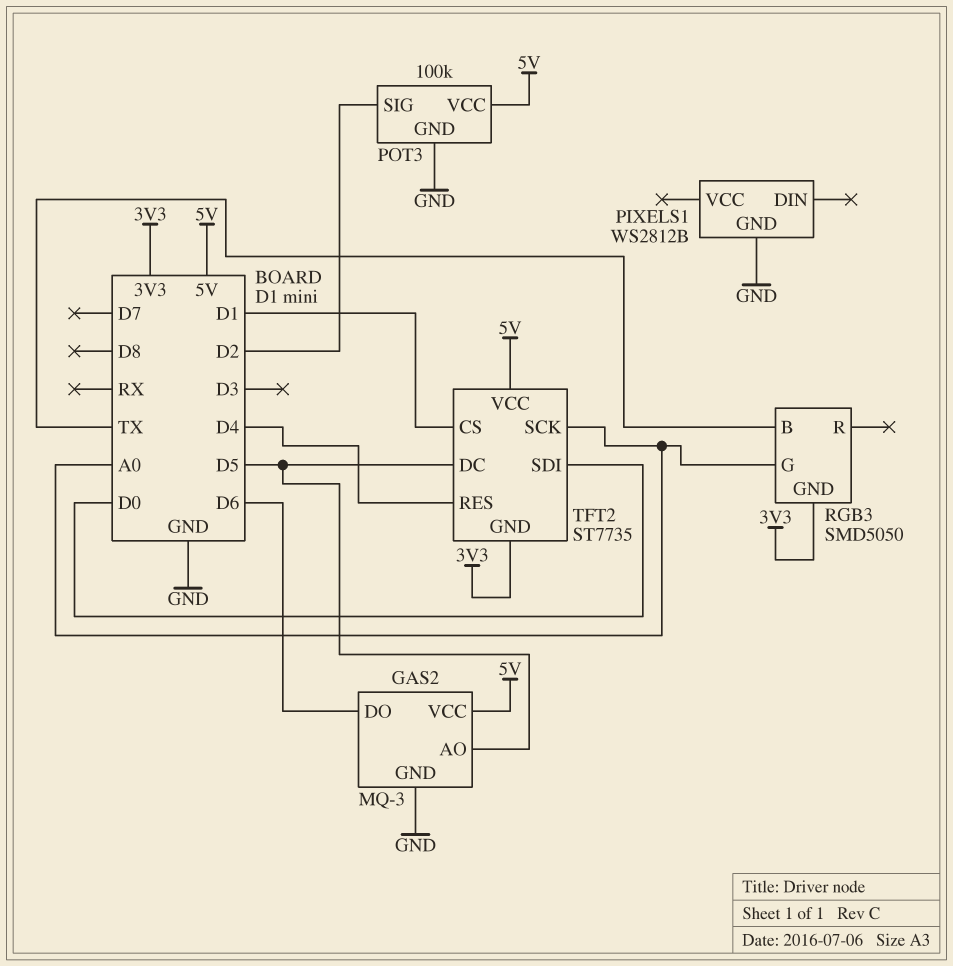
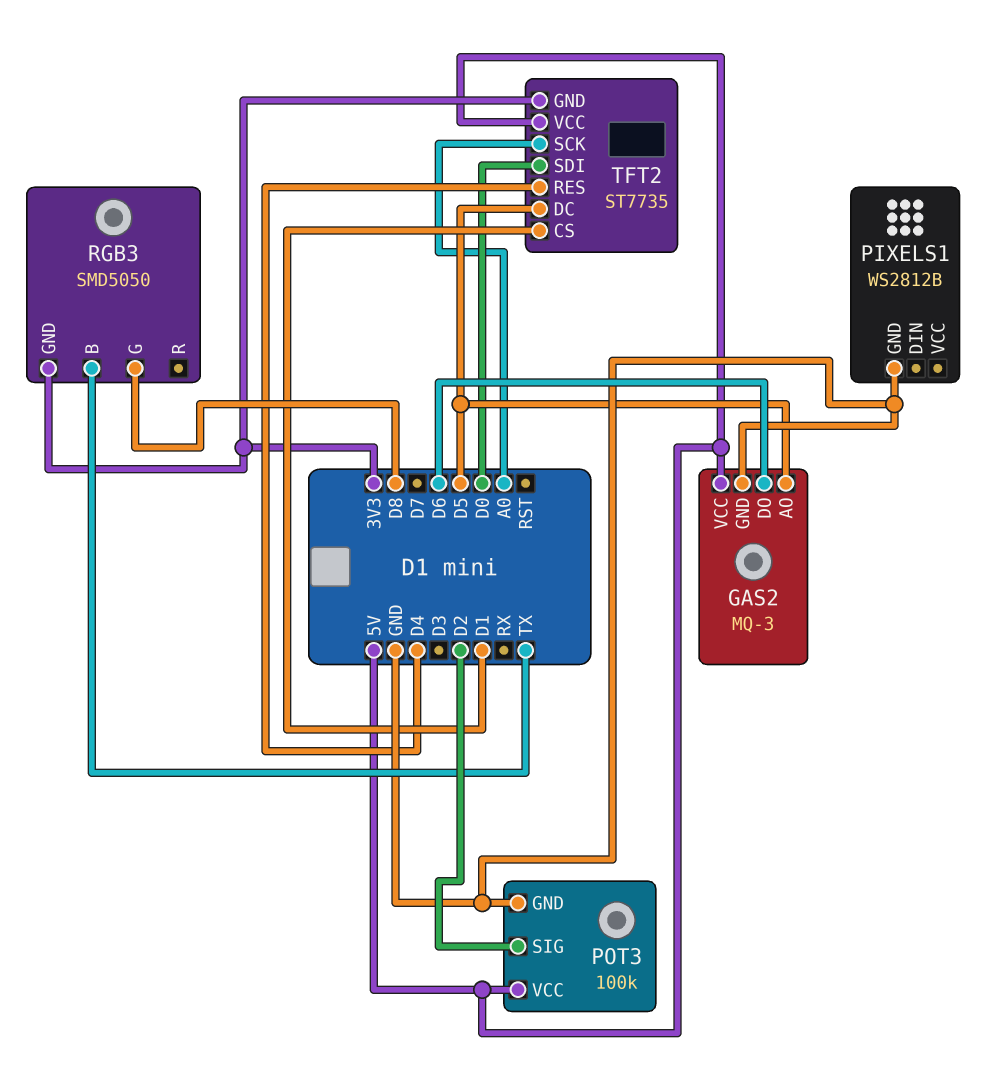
RGB3 pin G: A0 -> D8

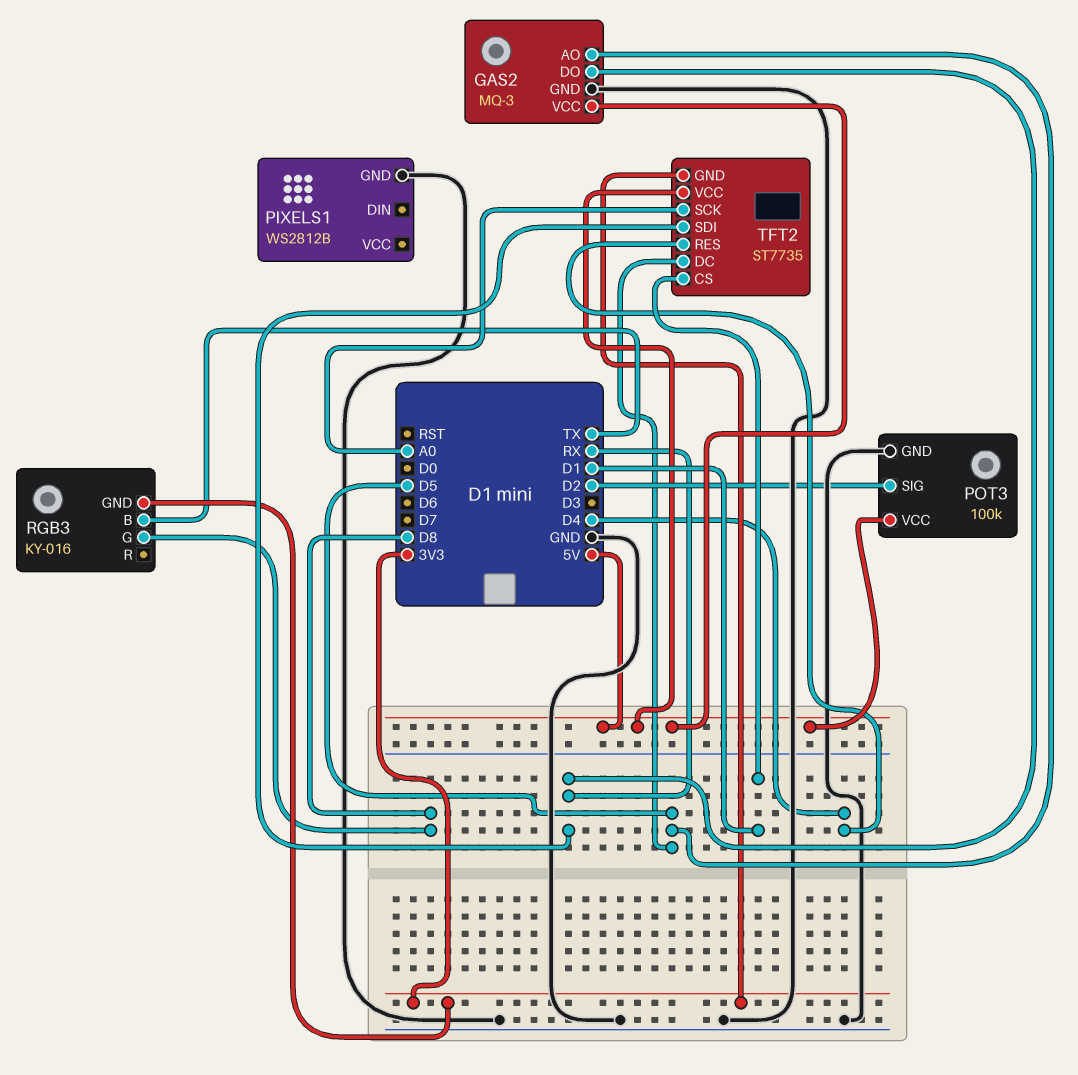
GAS2 pin DO: D6 -> RX
RGB3: SMD5050 -> KY-016
TFT2 pin SDI: D0 -> RX

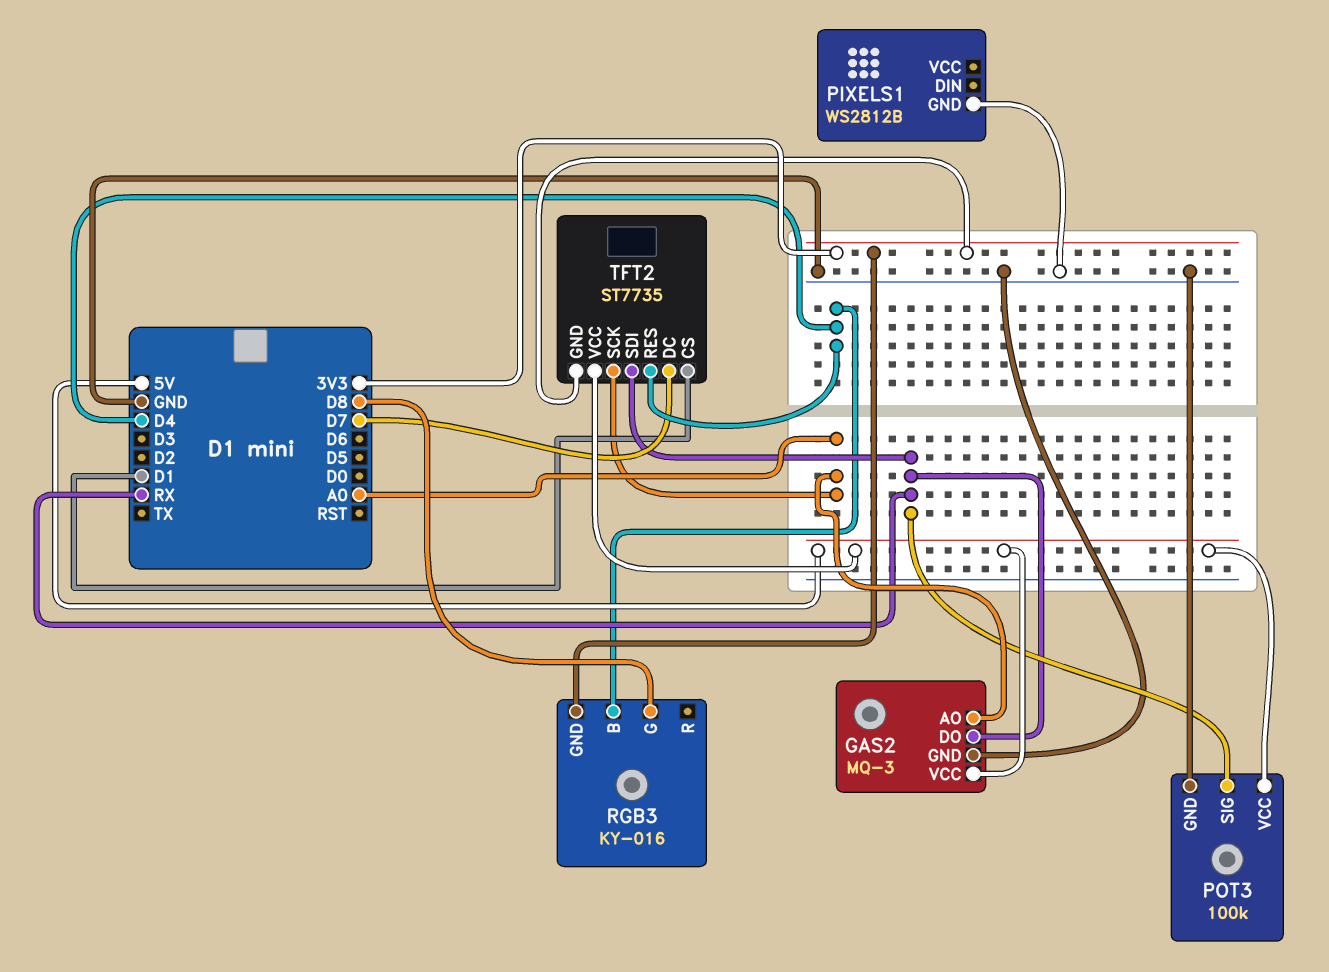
GAS2 pin AO: D5 -> A0
POT3 pin SIG: D2 -> RX
RGB3 pin B: TX -> D4
TFT2 pin DC: D5 -> D7

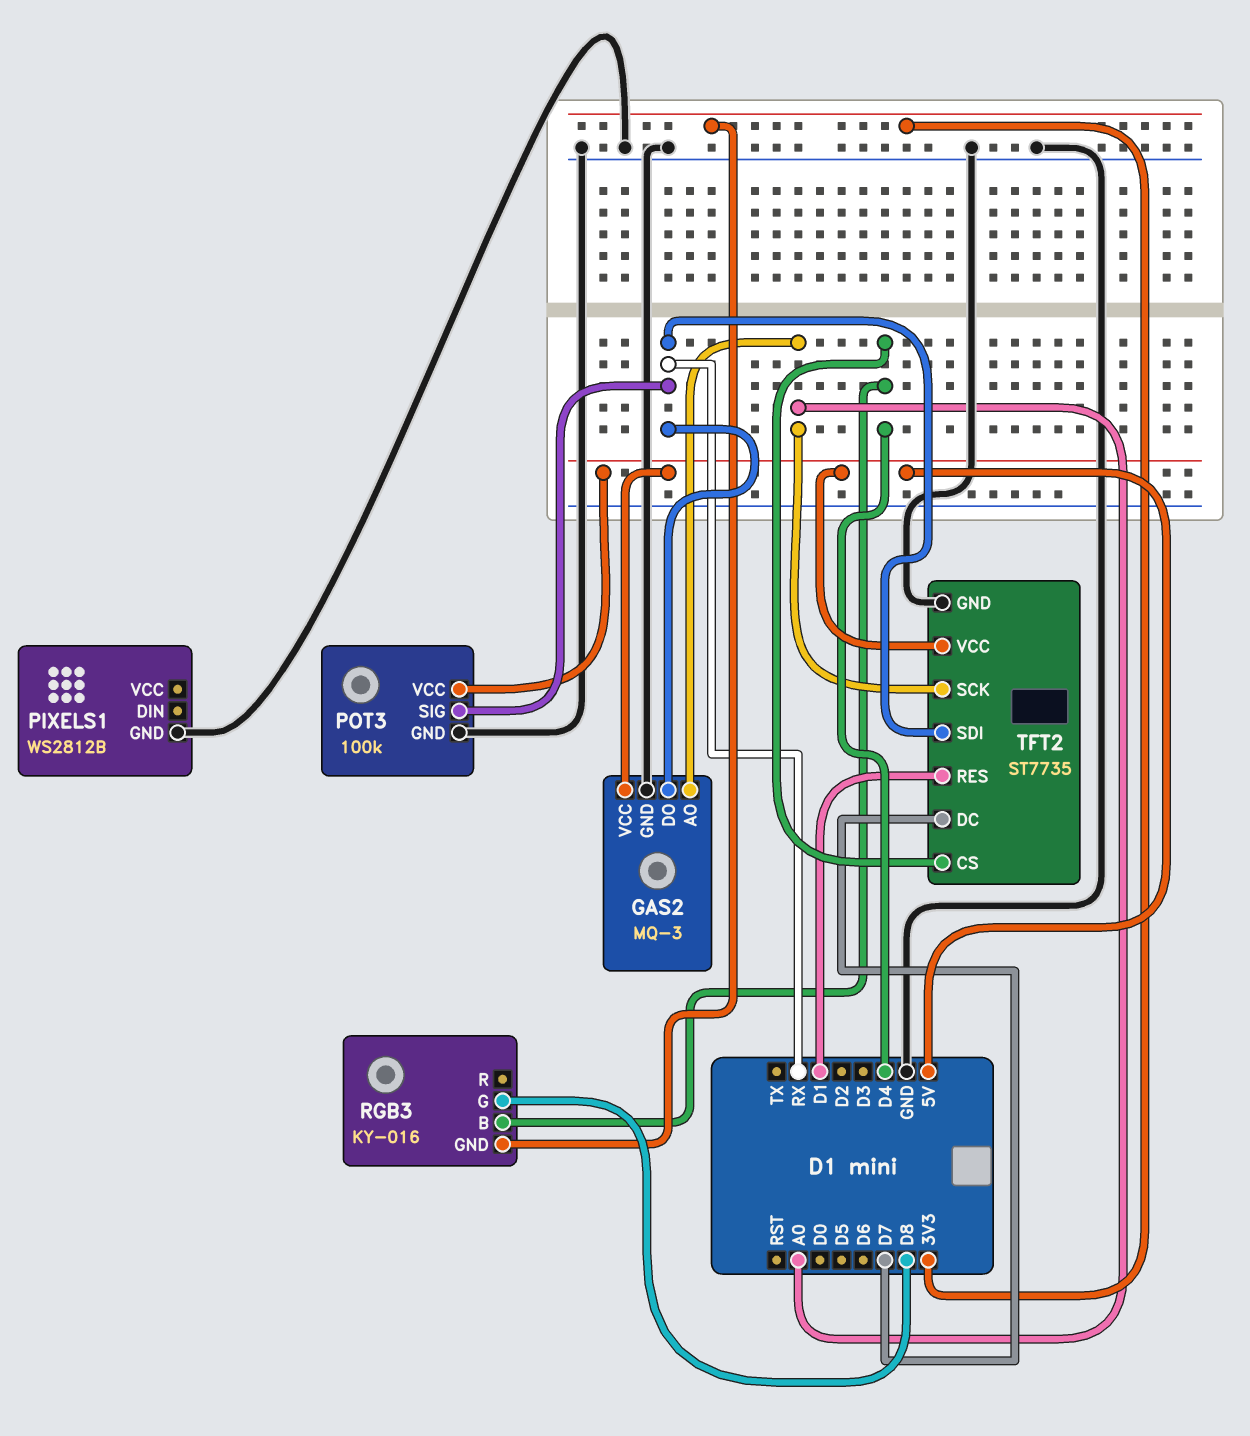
TFT2 pin CS: D1 -> D4
TFT2 pin GND: 3V3 -> GND
TFT2 pin RES: D4 -> D1

